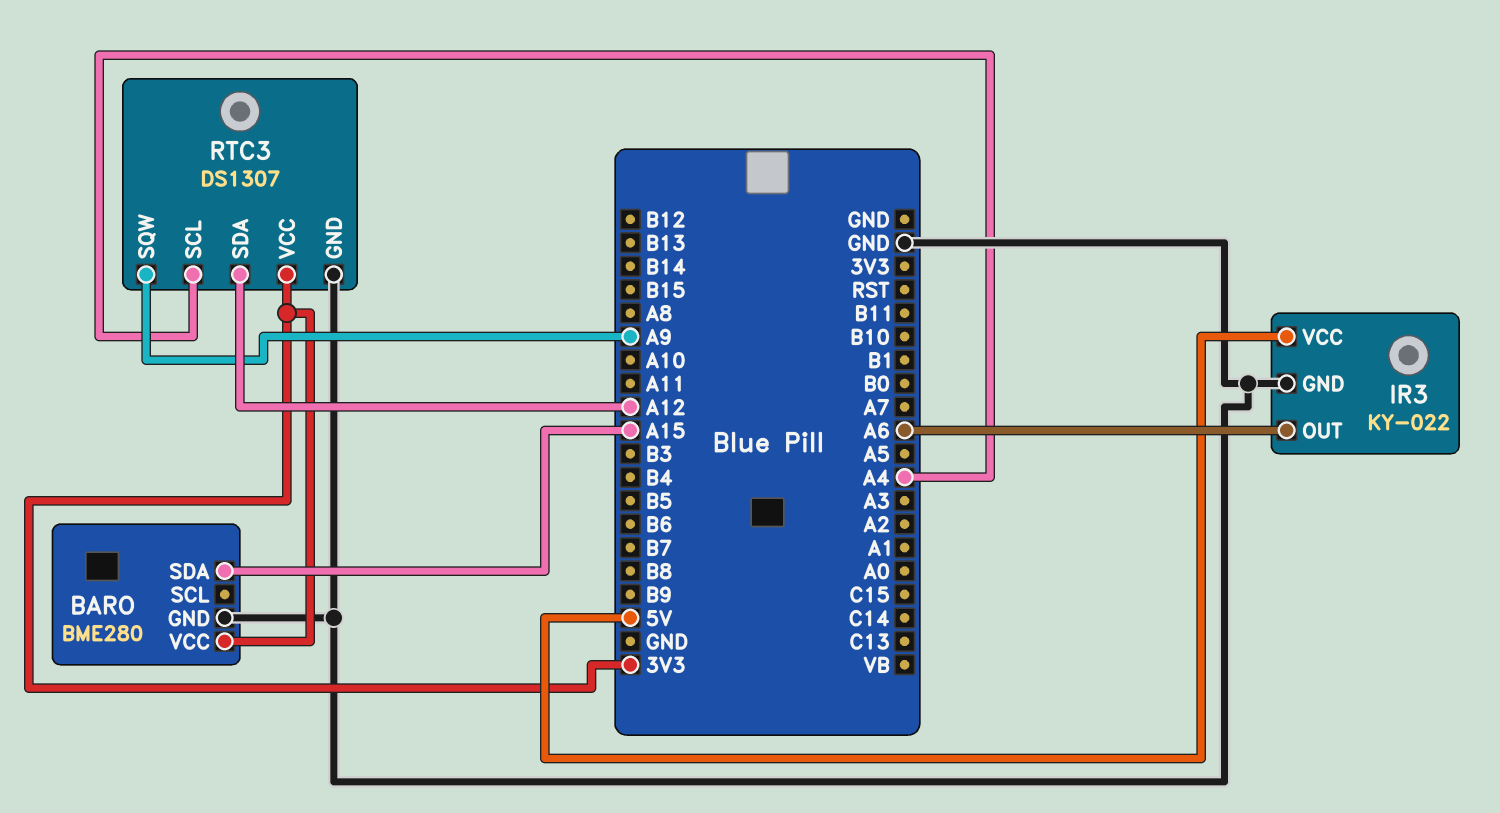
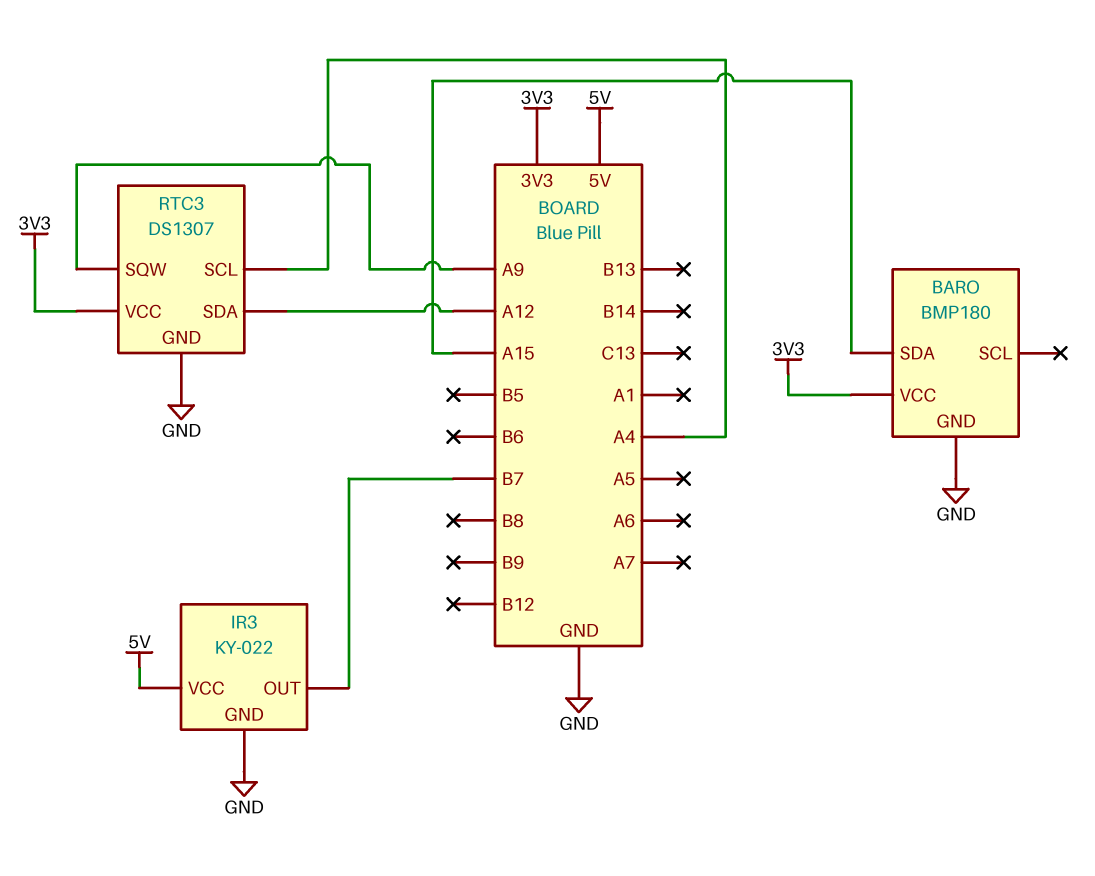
BARO: BME280 -> BMP180
IR3 pin OUT: A6 -> B7

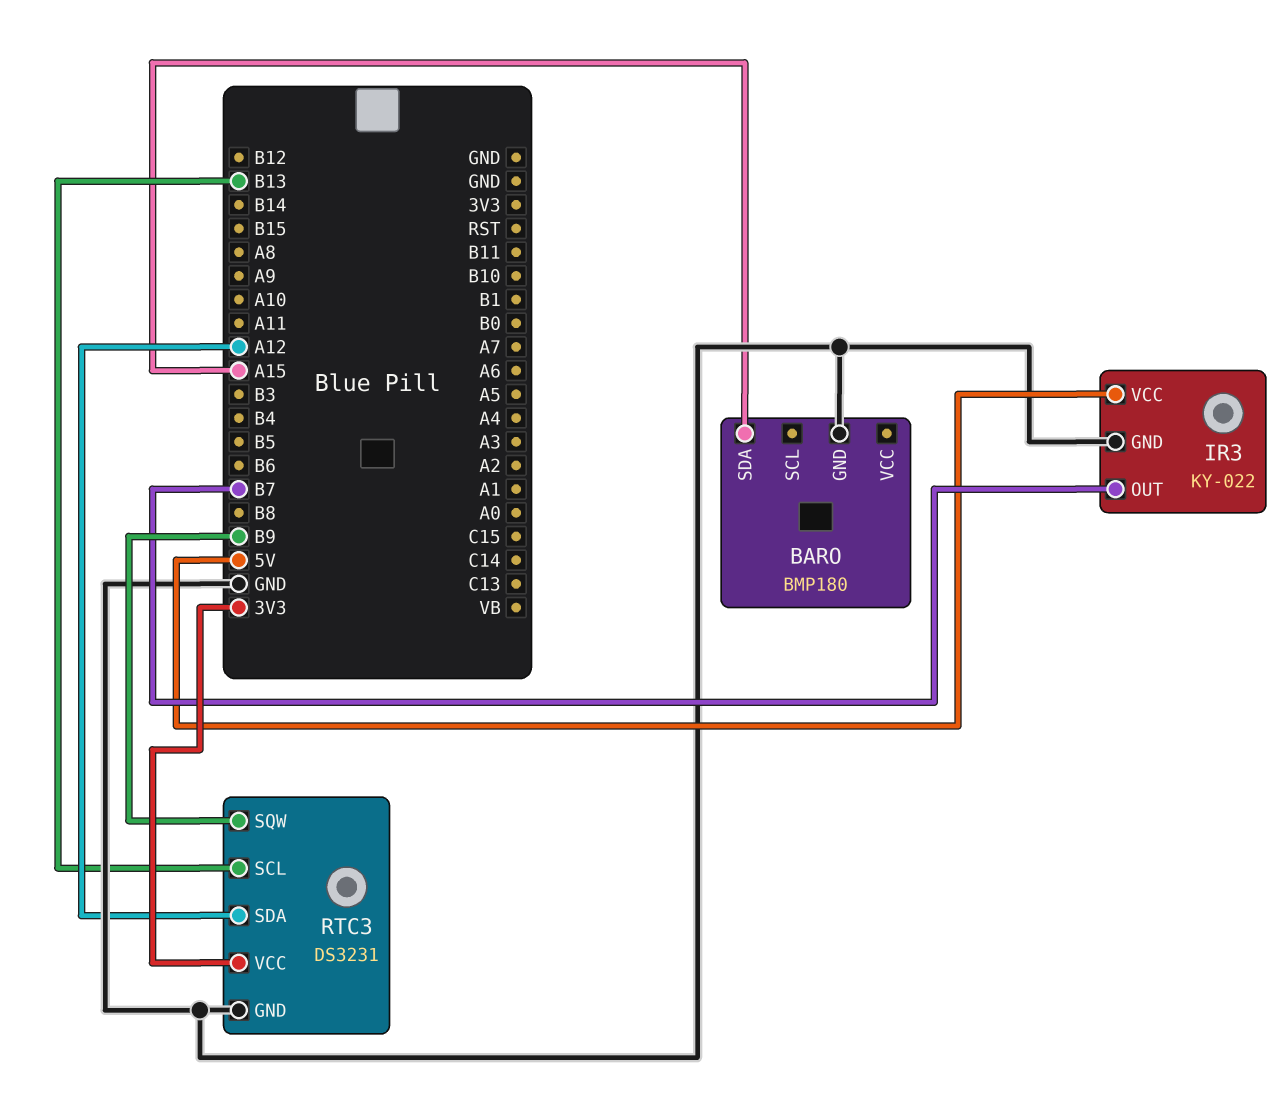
BARO pin VCC: 3V3 -> none
RTC3: DS1307 -> DS3231
RTC3 pin SCL: A4 -> B13
RTC3 pin SQW: A9 -> B9

